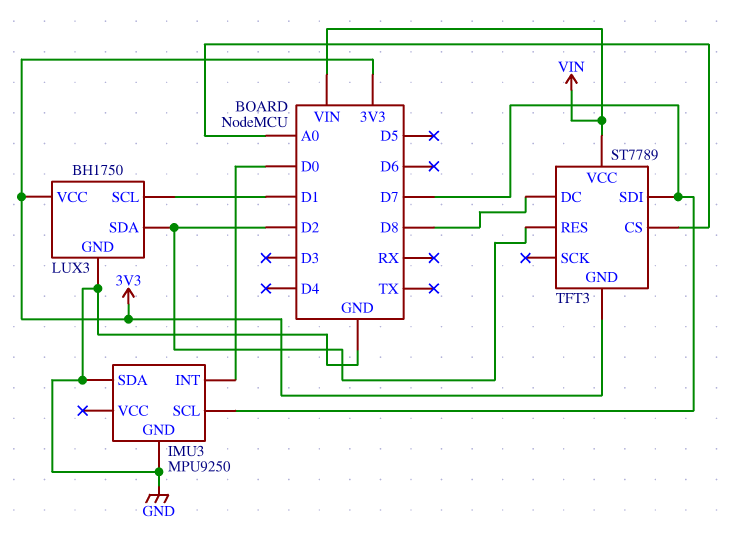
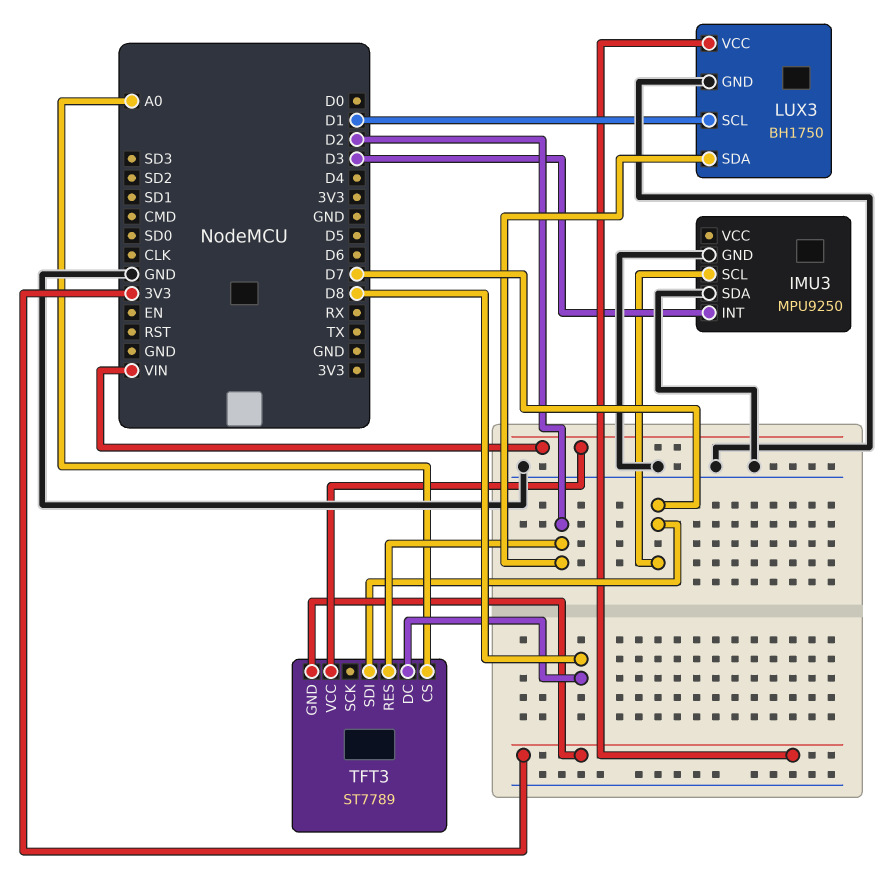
IMU3 pin INT: D0 -> D3

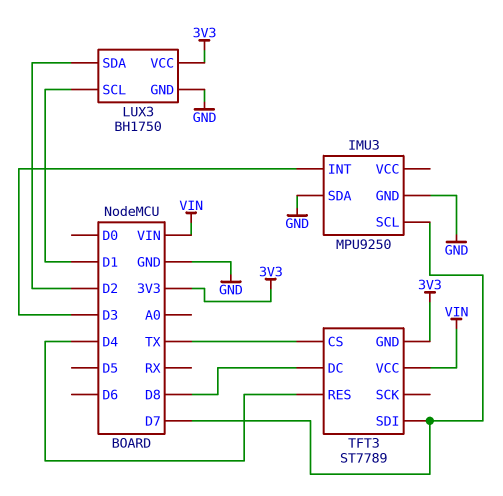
TFT3 pin CS: A0 -> TX
TFT3 pin RES: D2 -> D4

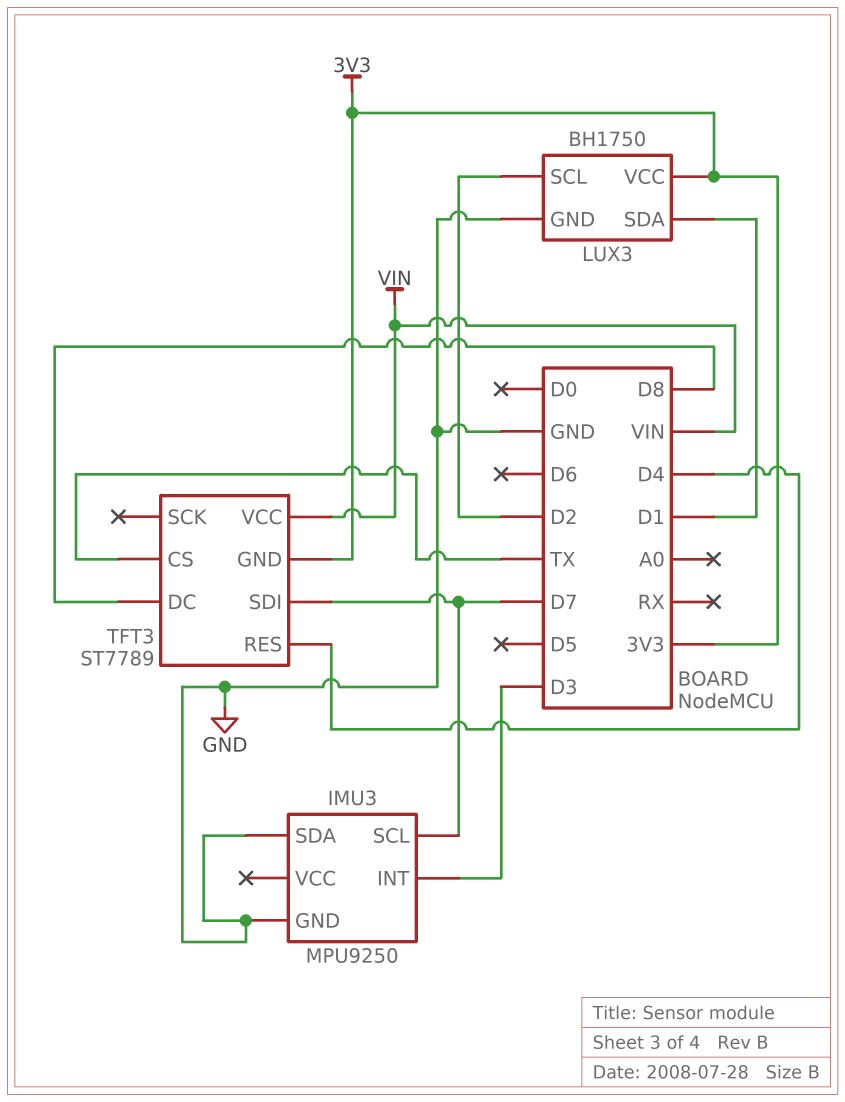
LUX3 pin SCL: D1 -> D2
LUX3 pin SDA: D2 -> D1

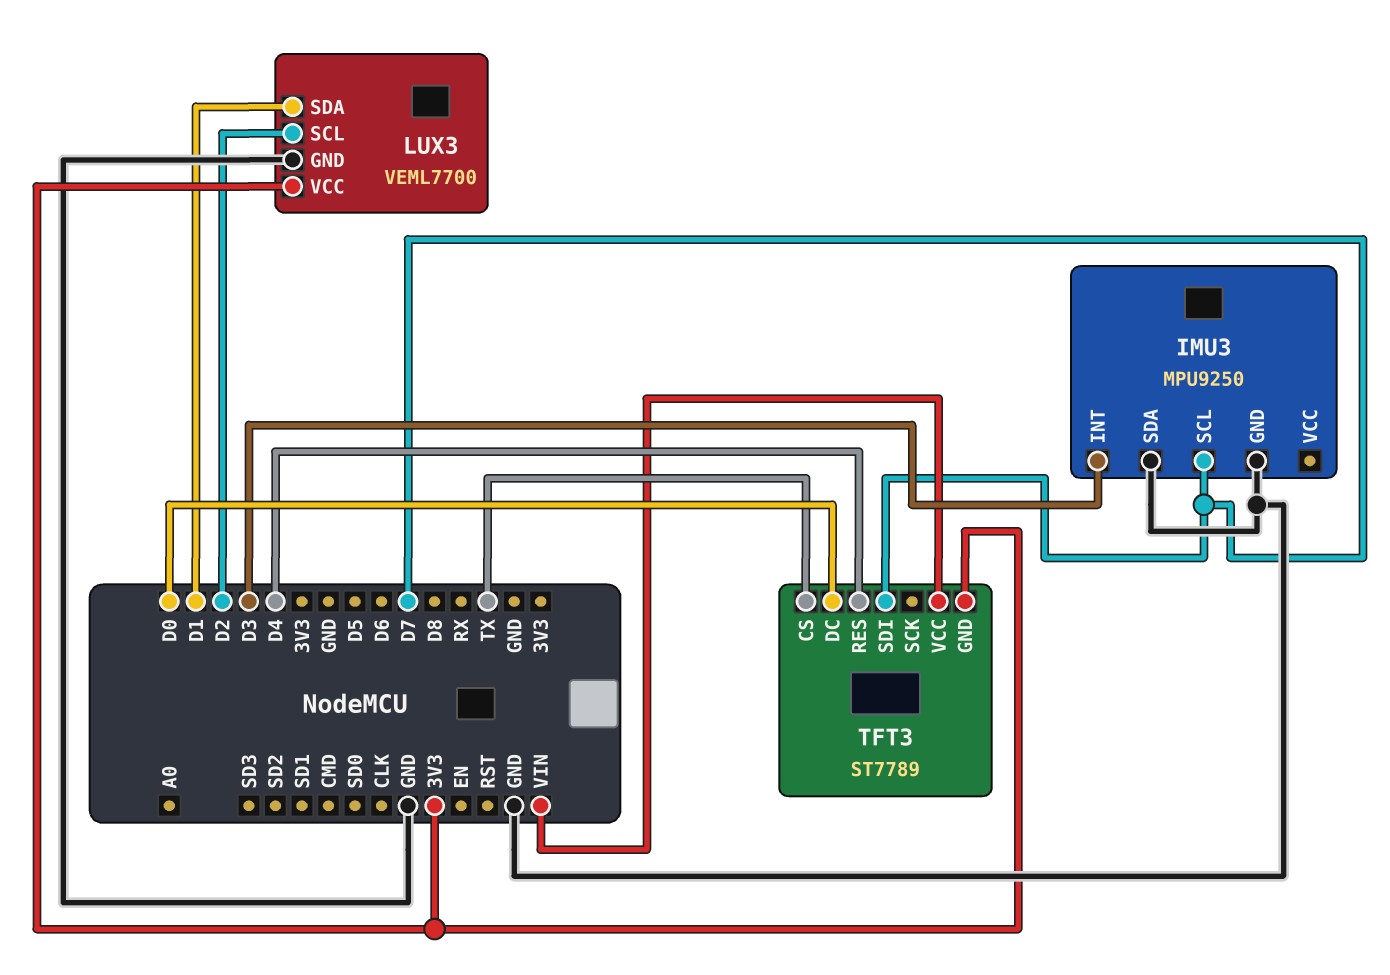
LUX3: BH1750 -> VEML7700
TFT3 pin DC: D8 -> D0

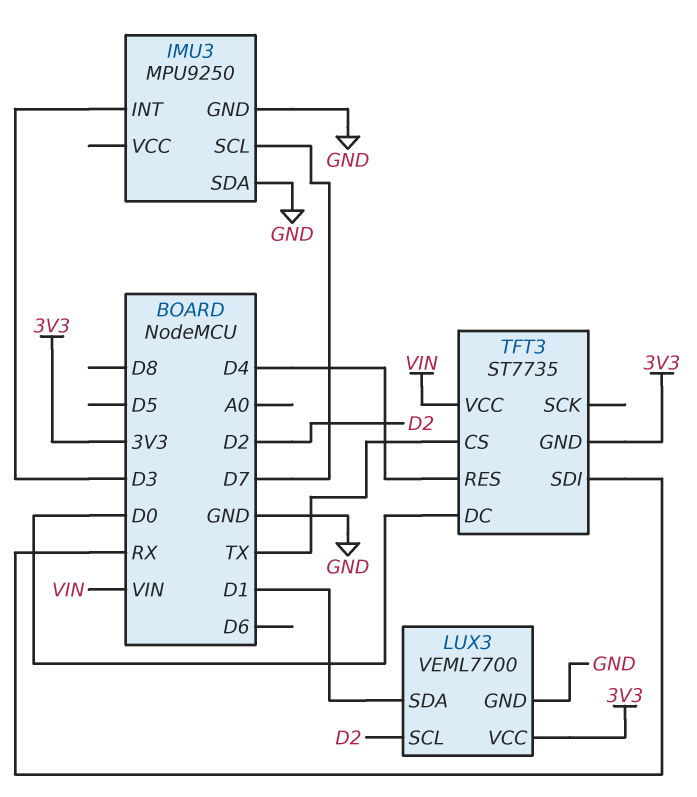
TFT3: ST7789 -> ST7735
TFT3 pin SDI: D7 -> RX

